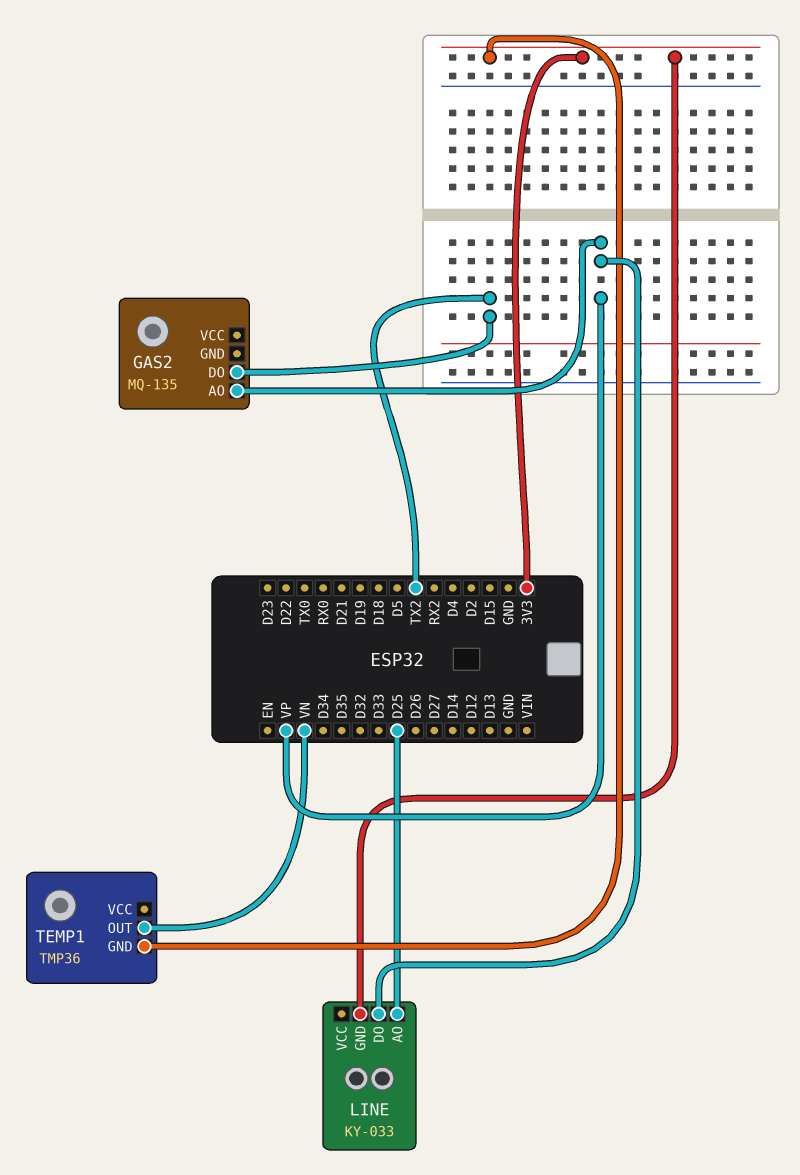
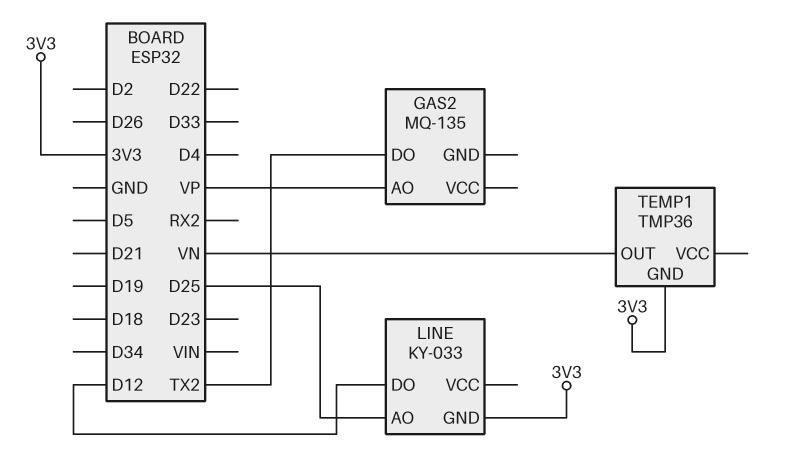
LINE pin DO: VP -> D12

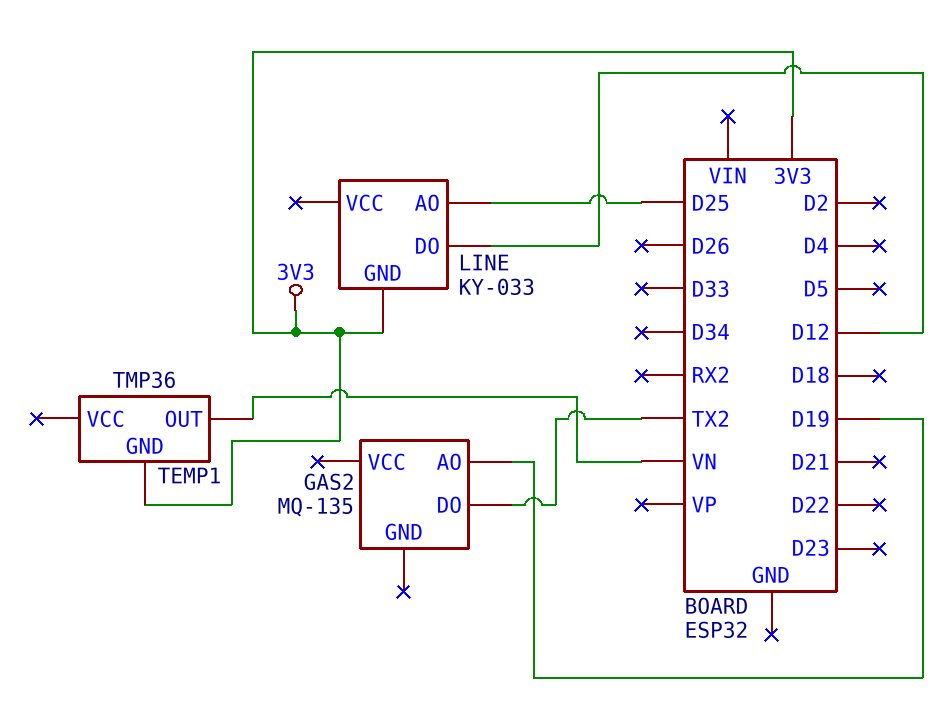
GAS2 pin AO: VP -> D19

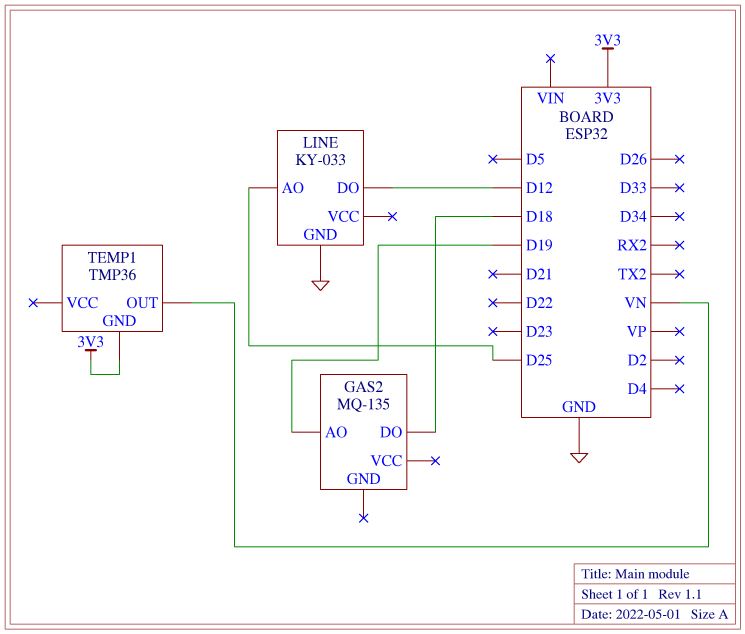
GAS2 pin DO: TX2 -> D18
LINE pin GND: 3V3 -> GND

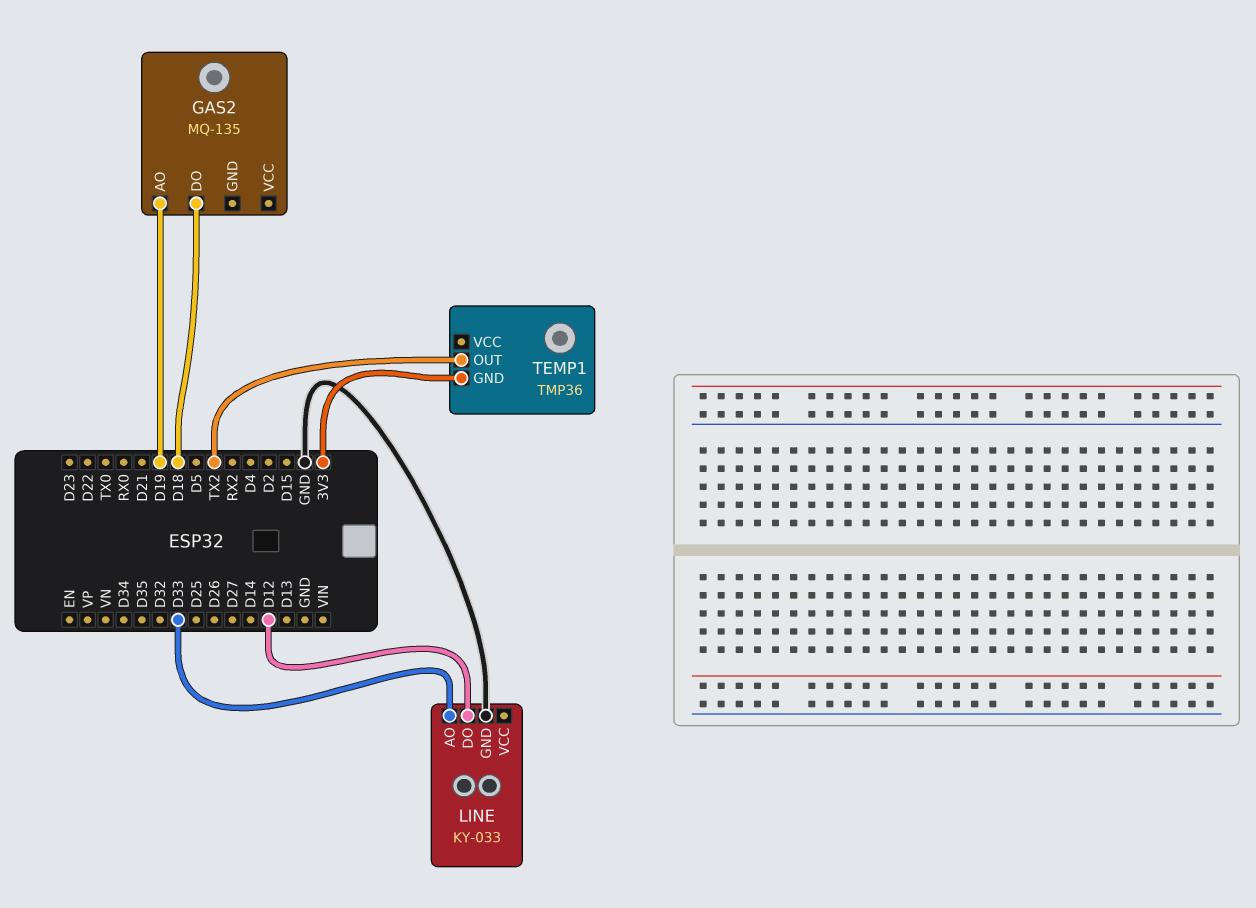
LINE pin AO: D25 -> D33
TEMP1 pin OUT: VN -> TX2

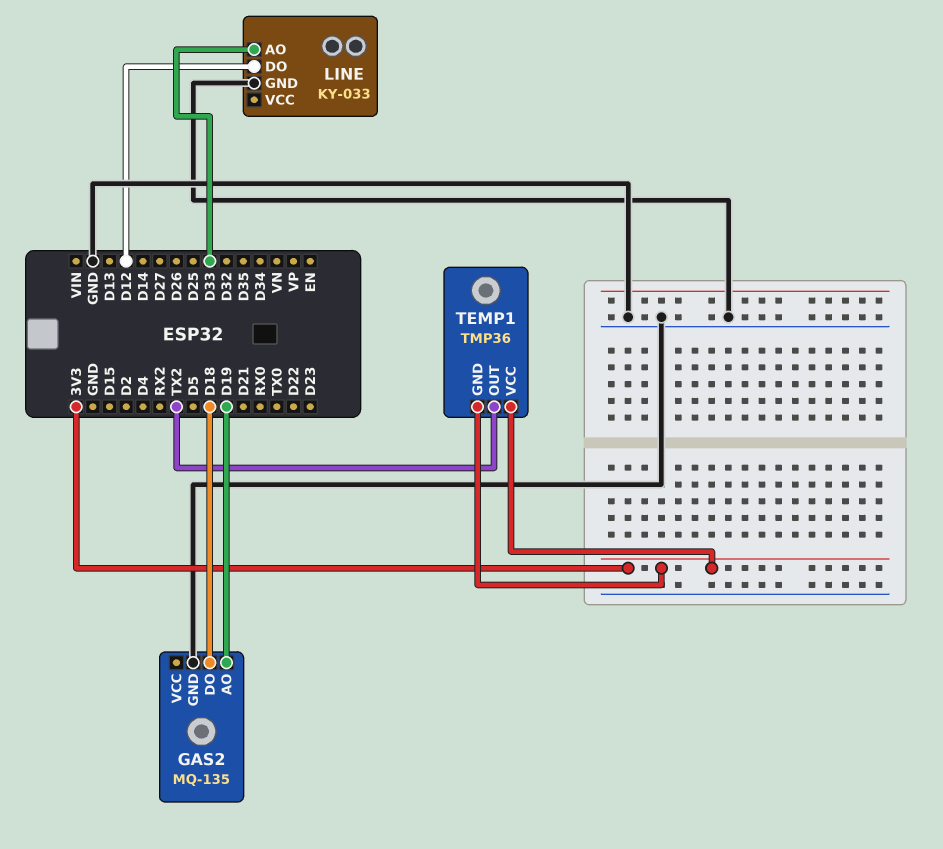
GAS2 pin GND: none -> GND
TEMP1 pin VCC: none -> 3V3

